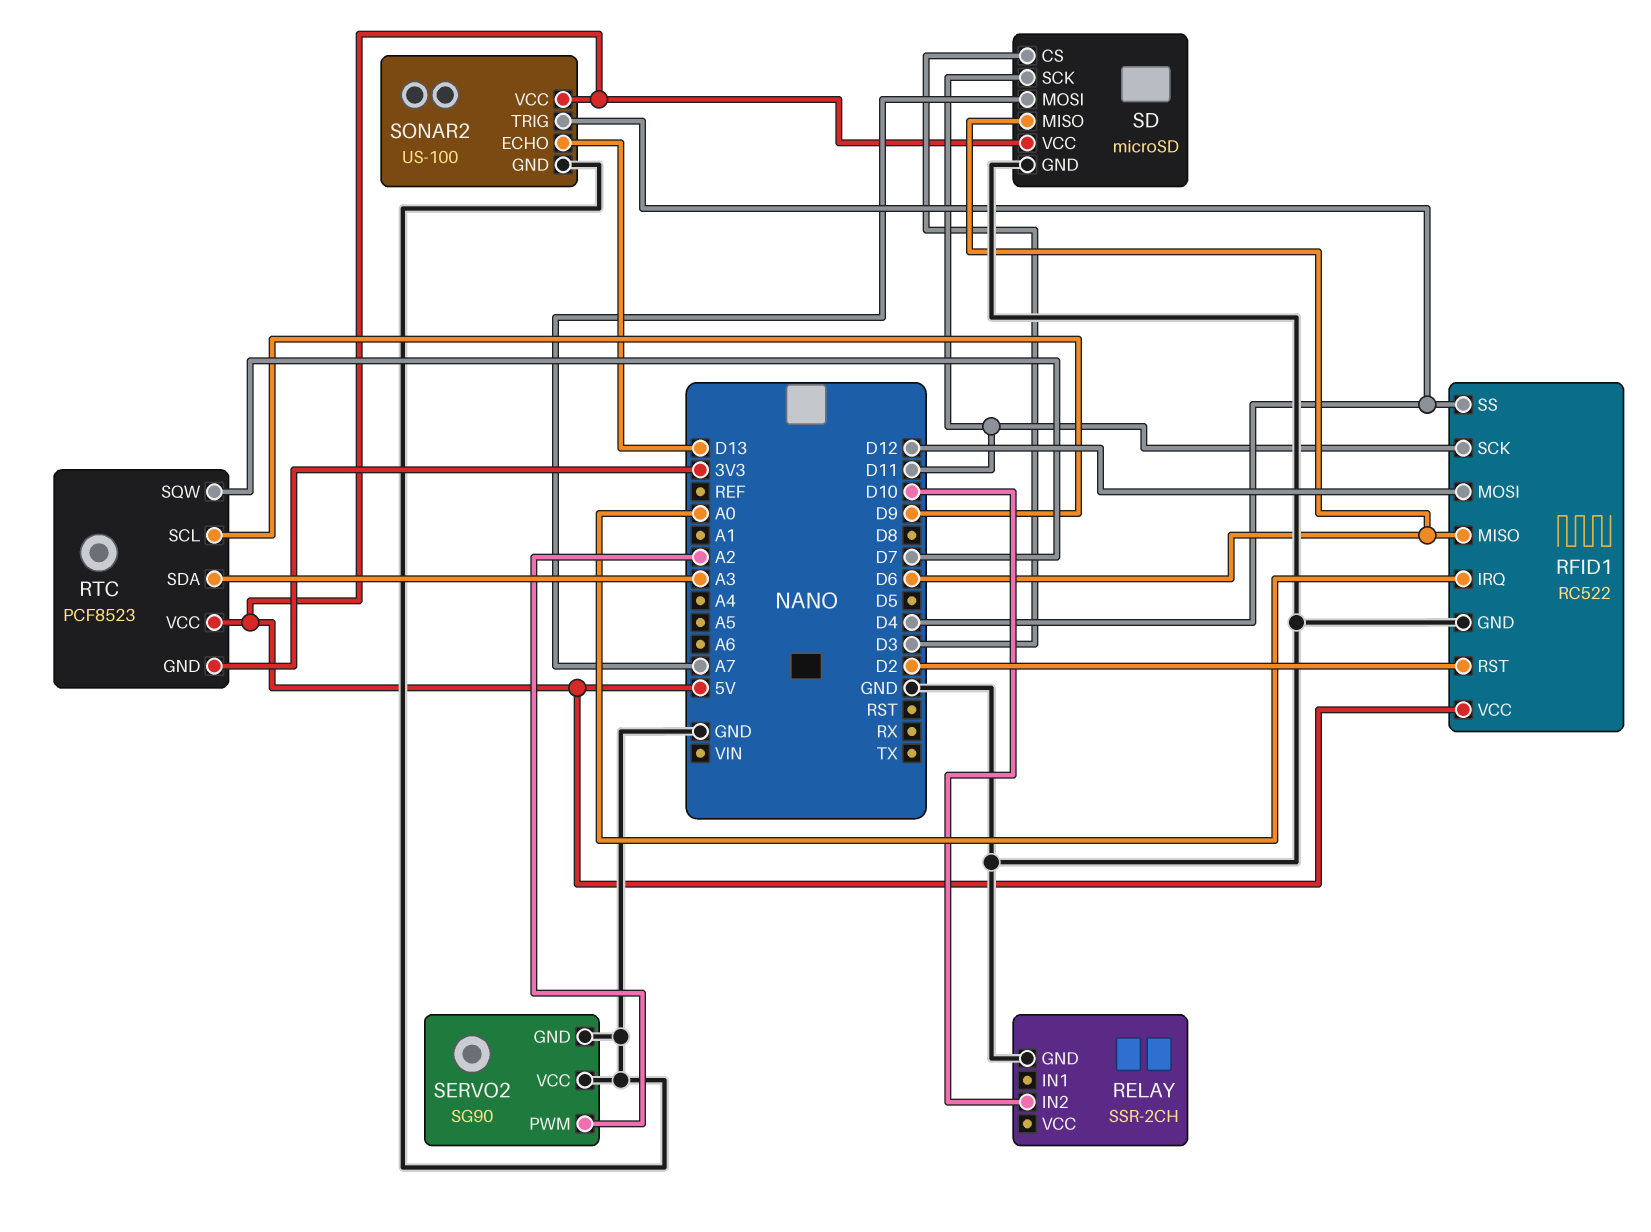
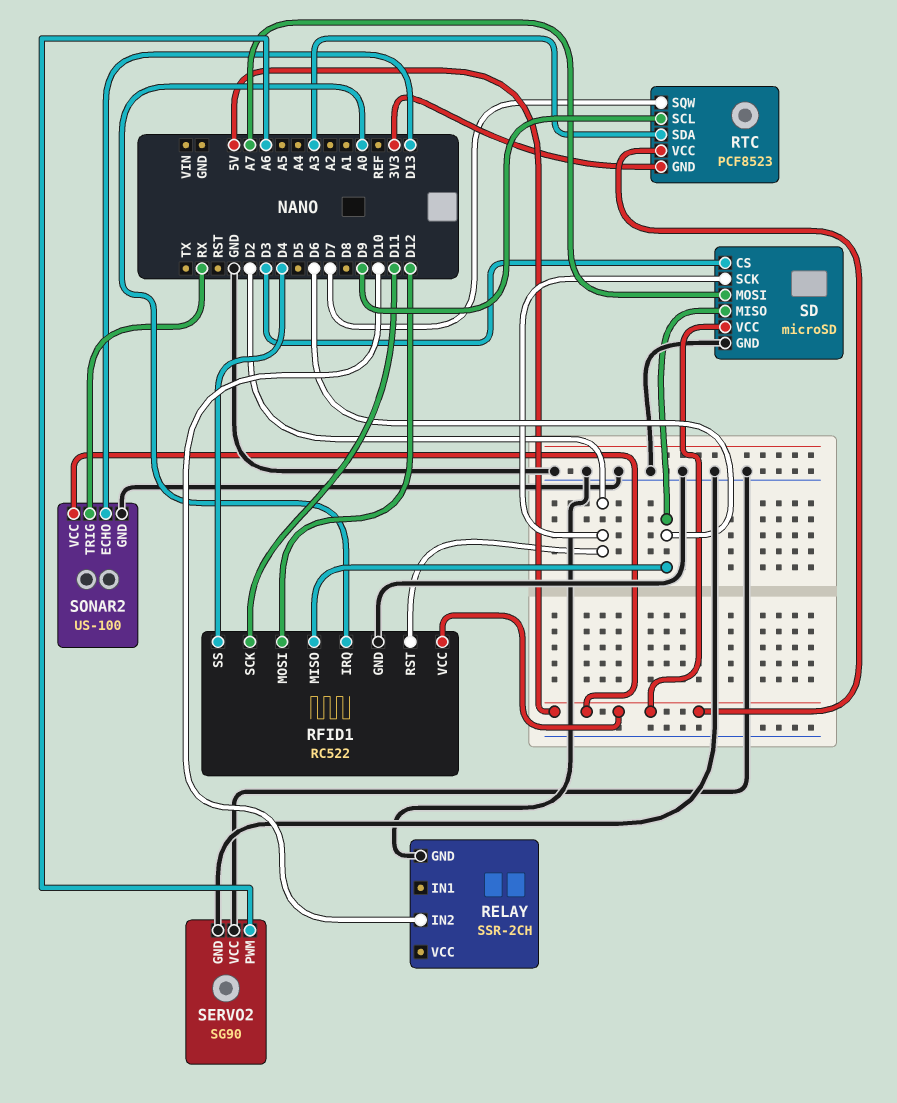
SD pin SCK: D11 -> D2
SERVO2 pin PWM: A2 -> A6
SONAR2 pin TRIG: D4 -> RX

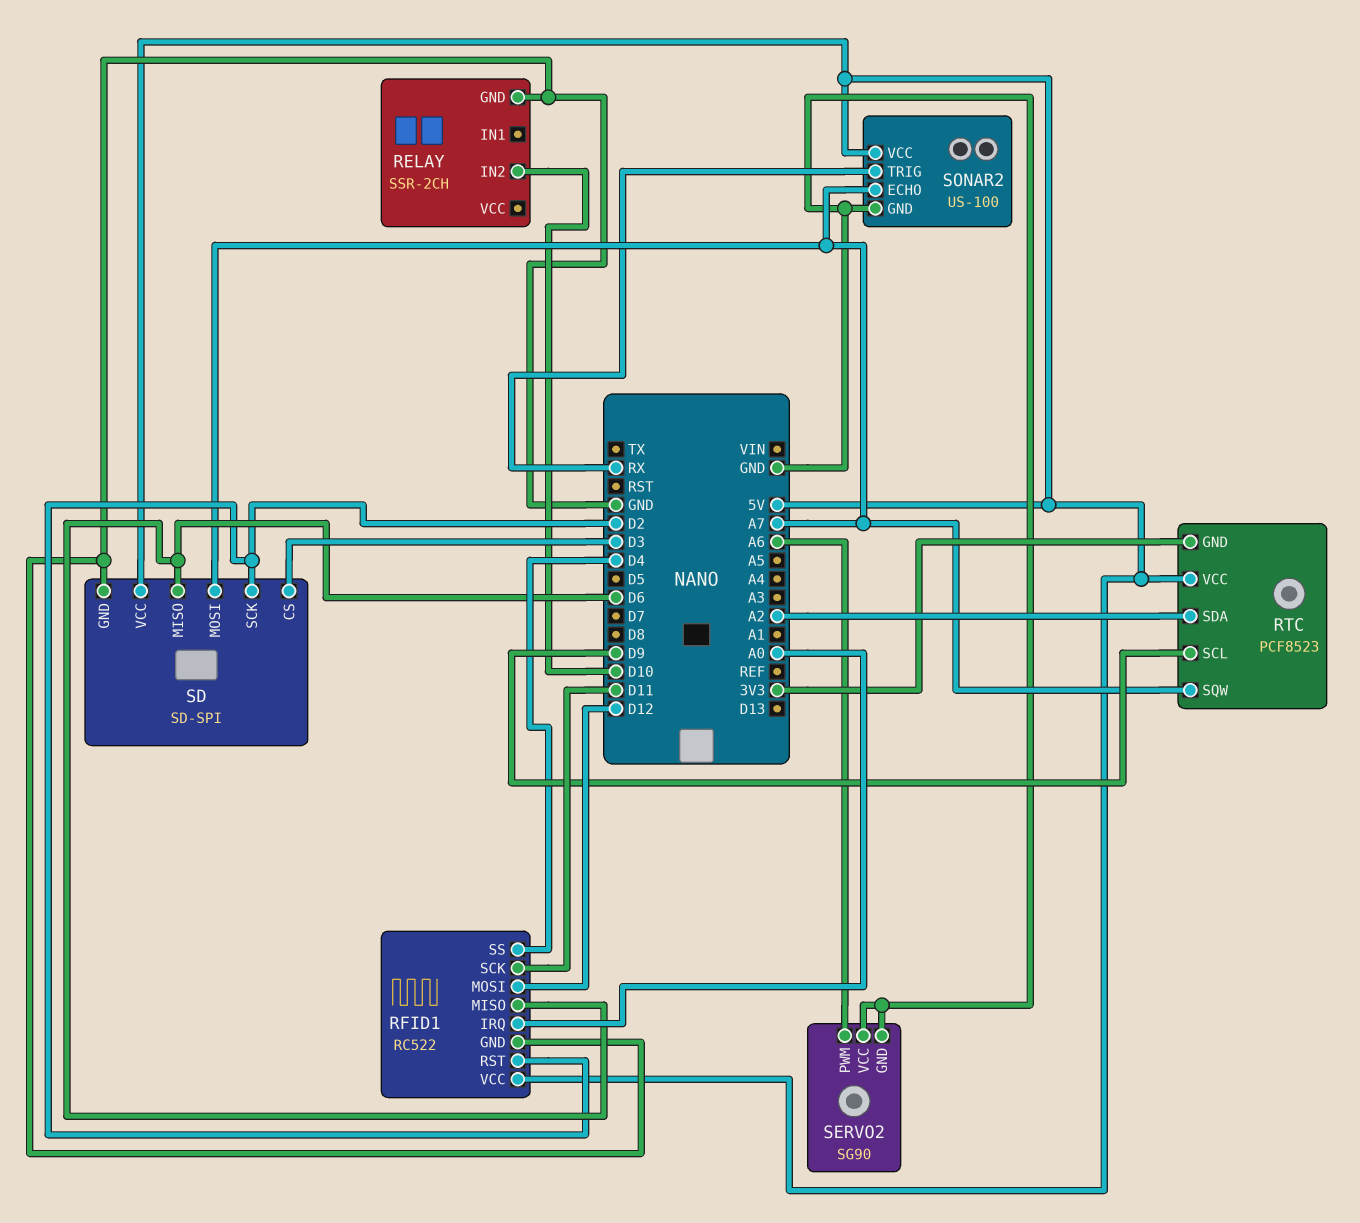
RTC pin SDA: A3 -> A2
RTC pin SQW: D7 -> A7
SD: microSD -> SD-SPI
SONAR2 pin ECHO: D13 -> A7

